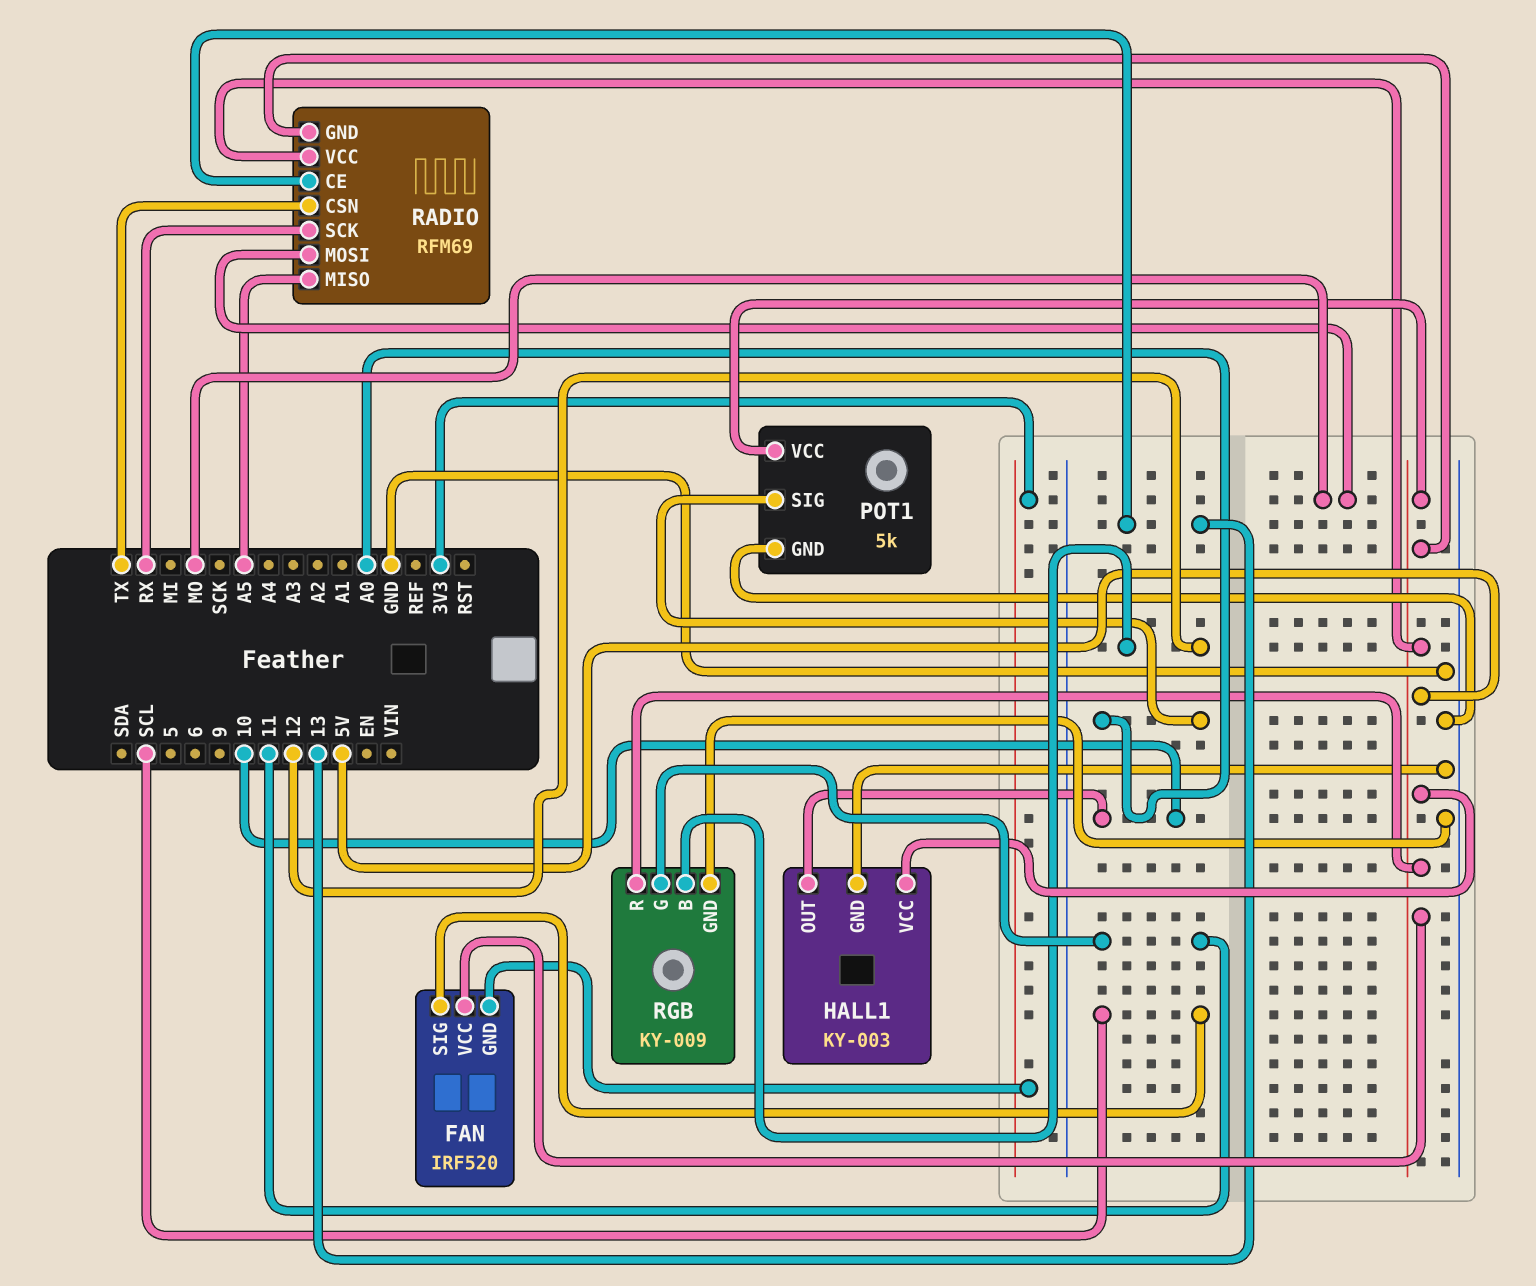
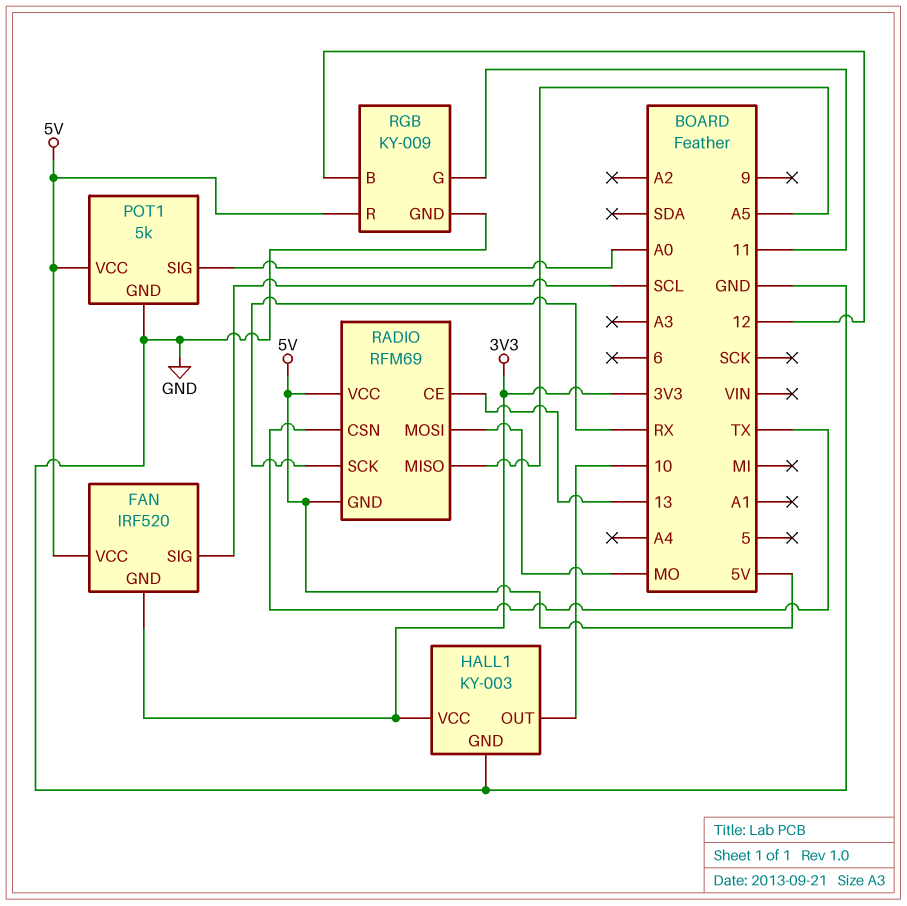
HALL1 pin VCC: 5V -> 3V3

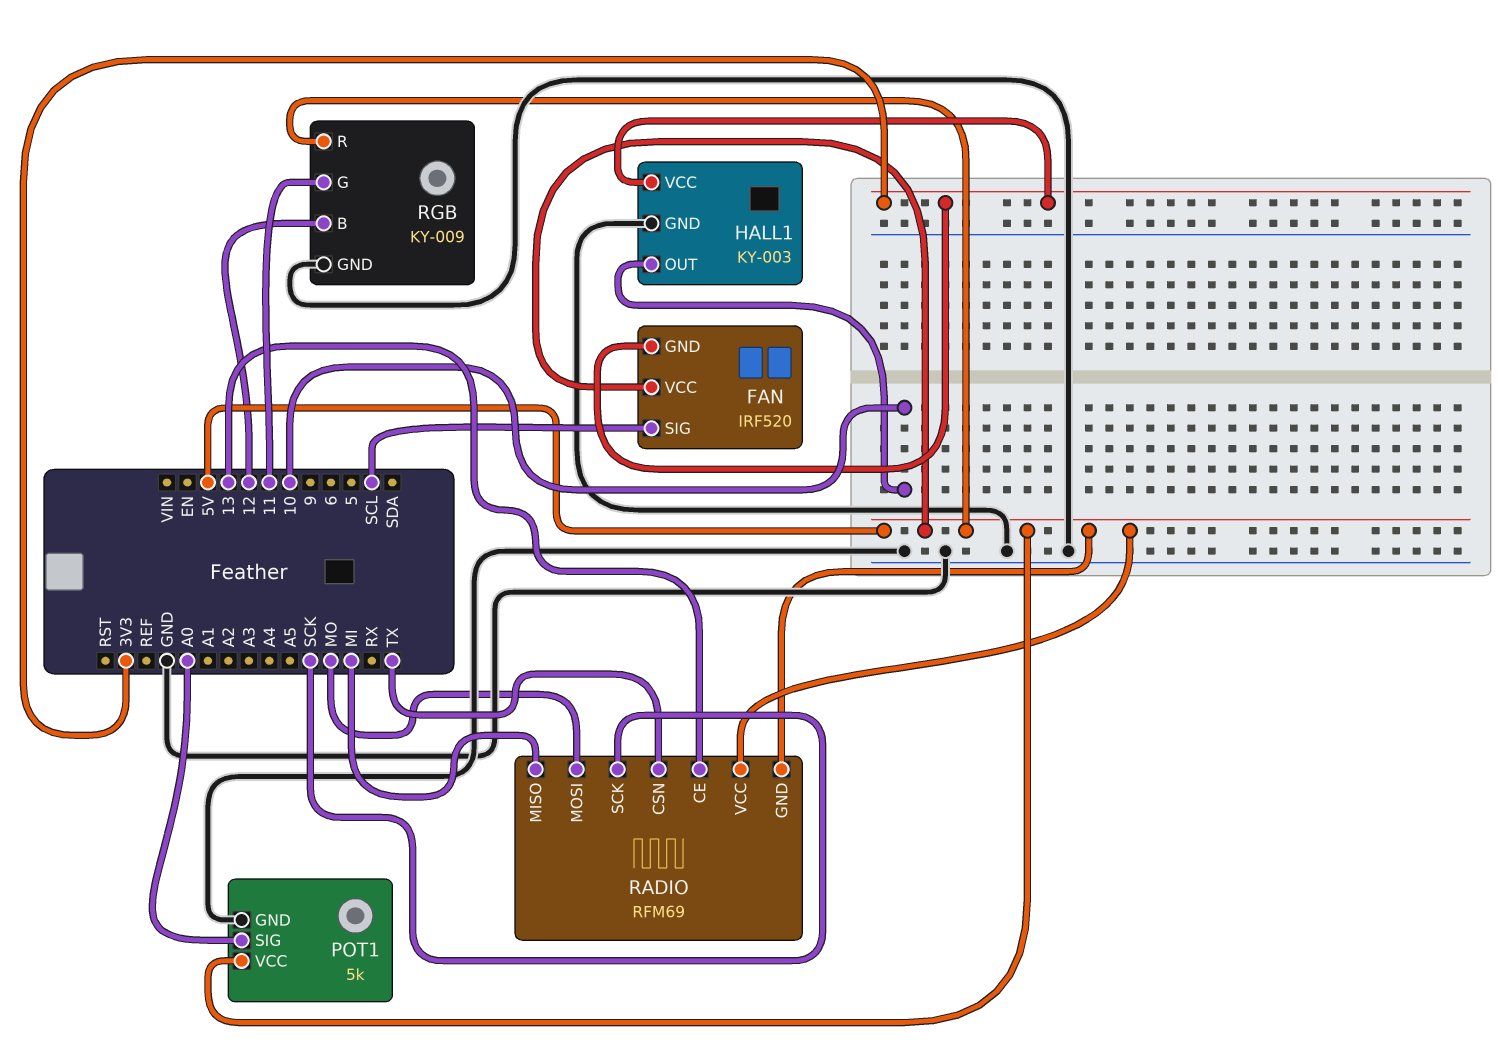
RADIO pin MISO: A5 -> MI
RADIO pin SCK: RX -> SCK

